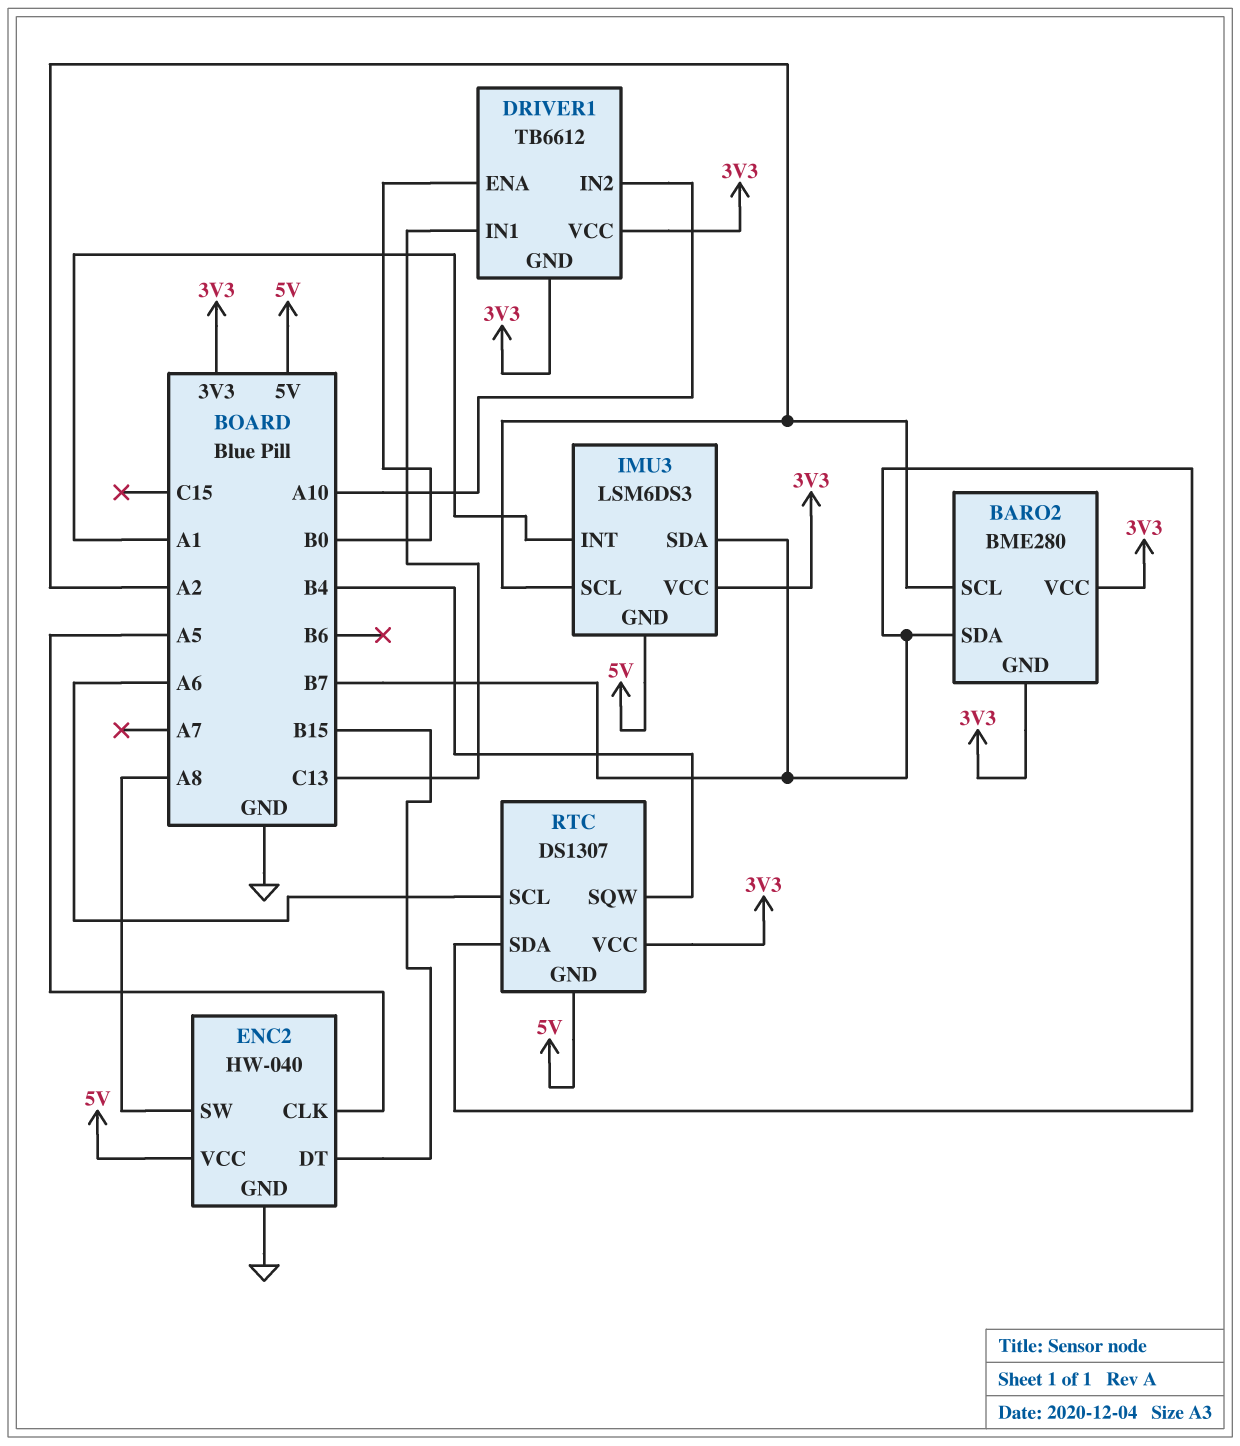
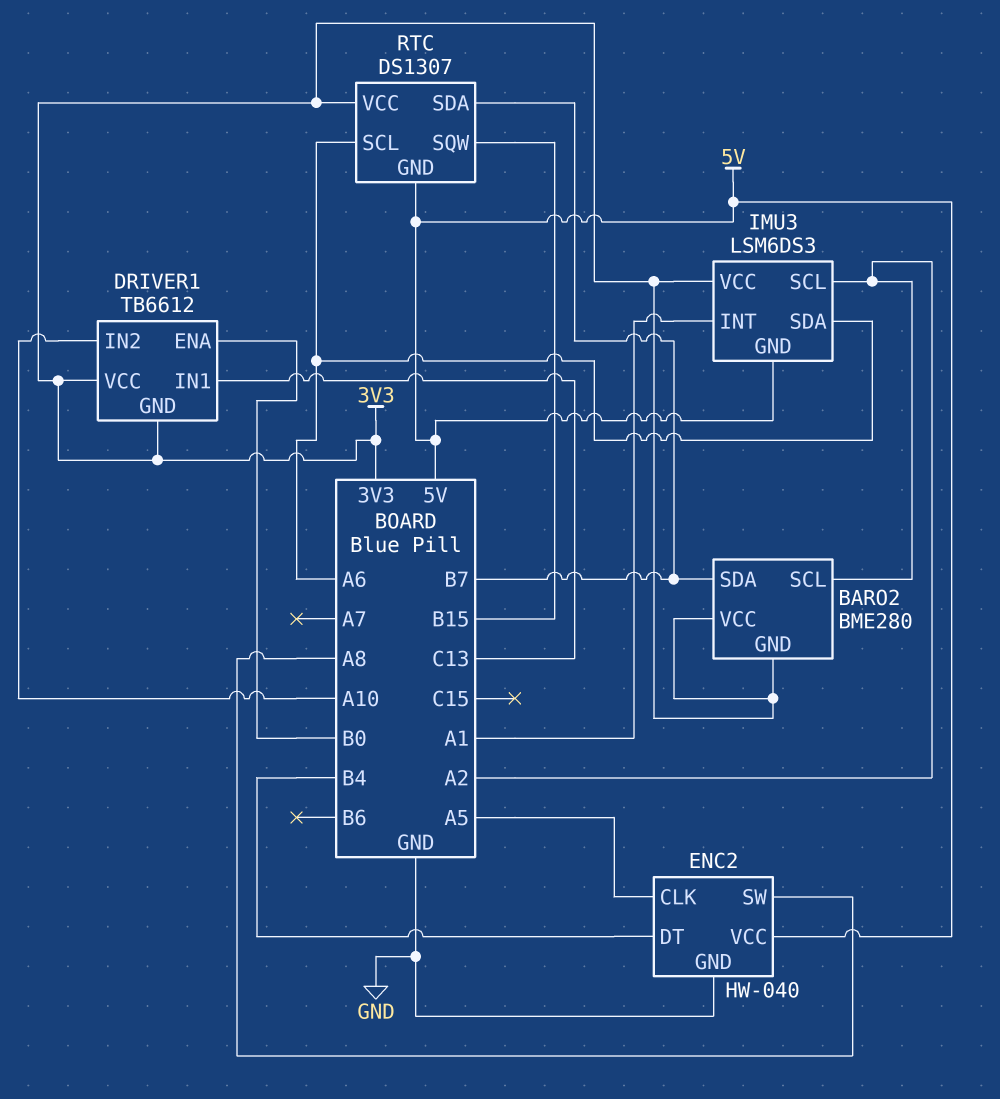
ENC2 pin DT: B15 -> B4
IMU3 pin SDA: B7 -> A6
RTC pin SQW: B4 -> B15

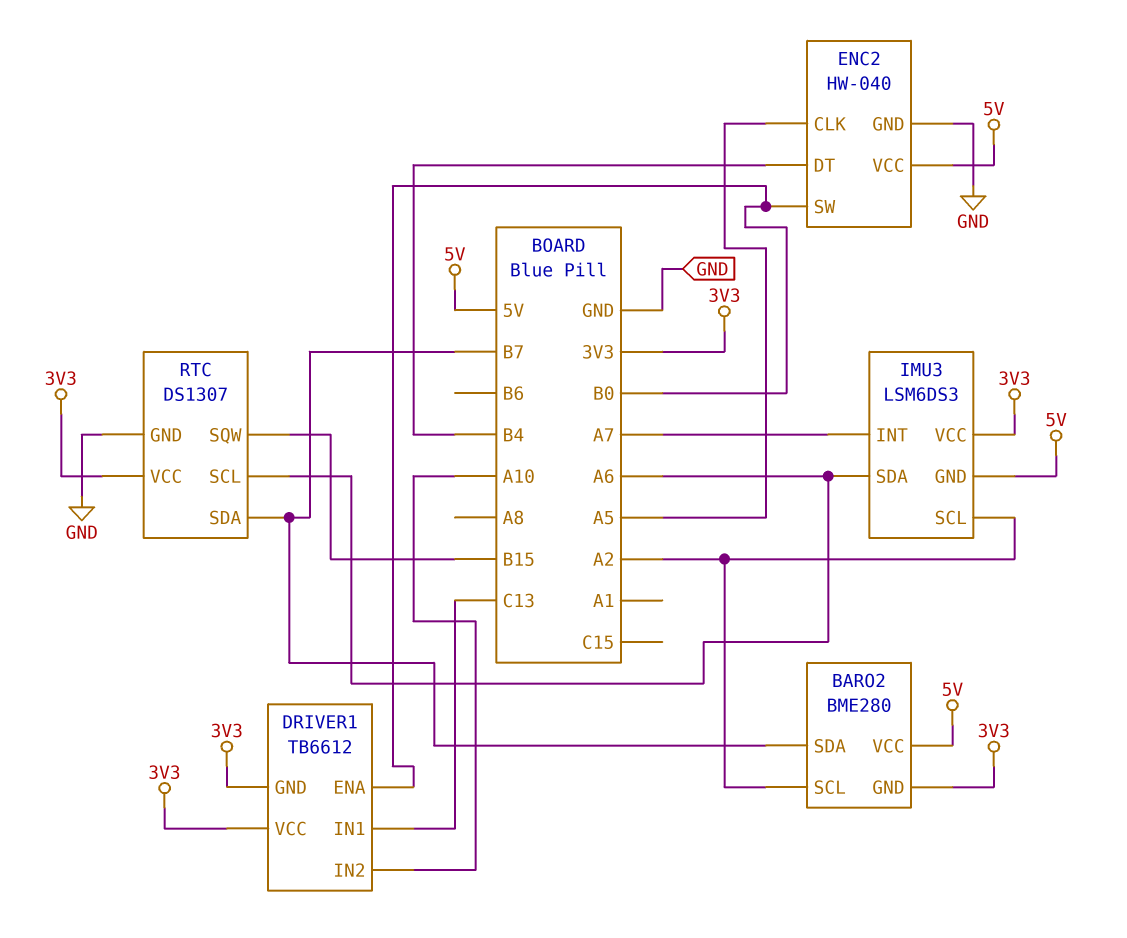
BARO2 pin VCC: 3V3 -> 5V
ENC2 pin SW: A8 -> B0
IMU3 pin INT: A1 -> A7
RTC pin GND: 5V -> GND

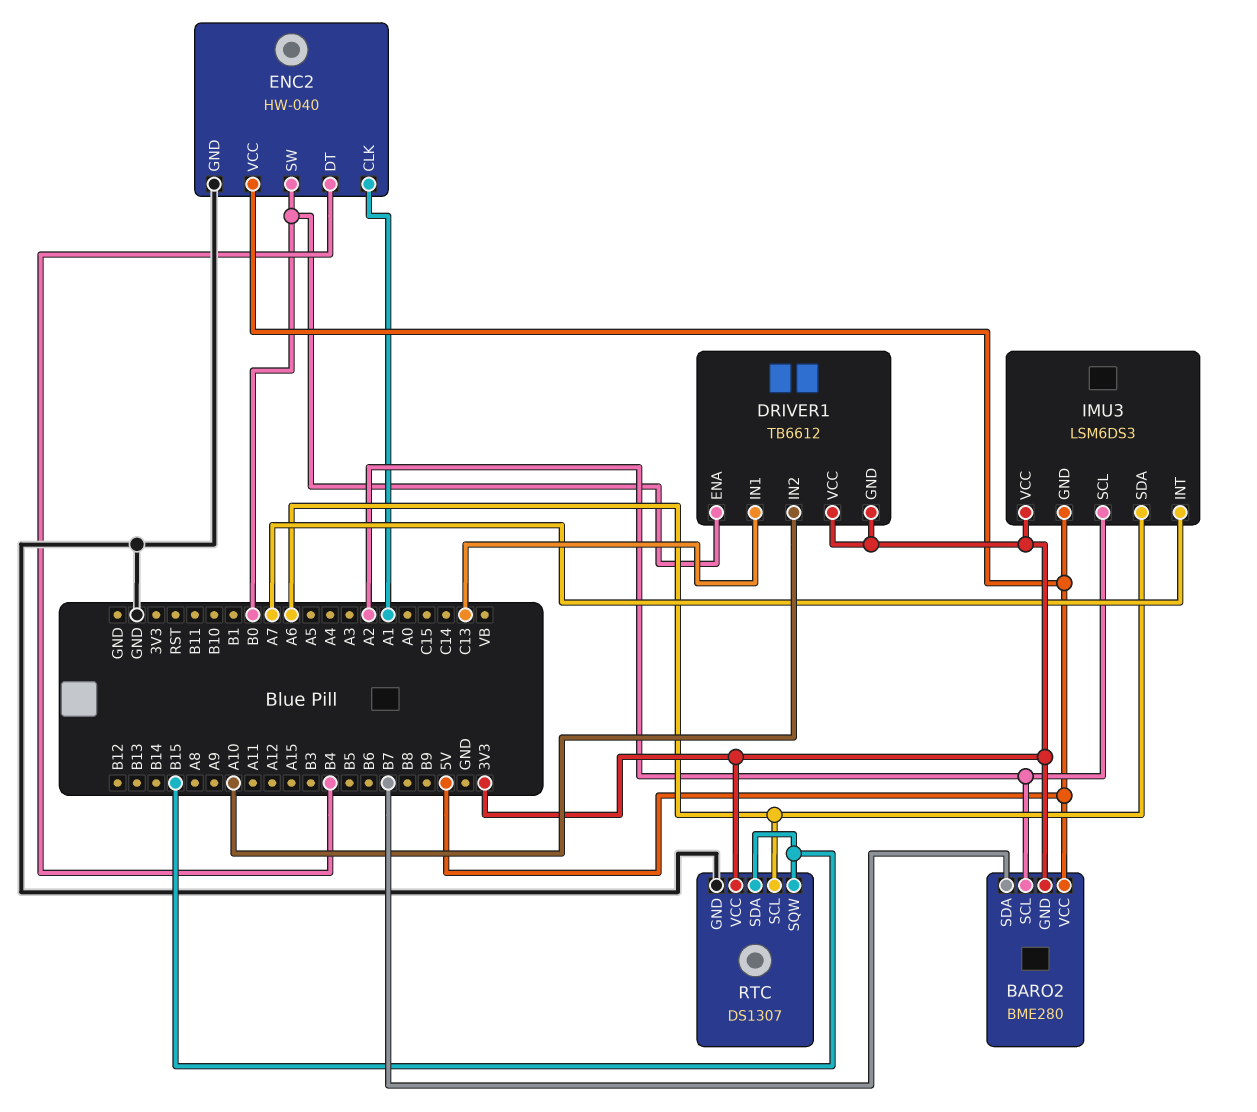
ENC2 pin CLK: A5 -> A1
RTC pin SDA: B7 -> B15

